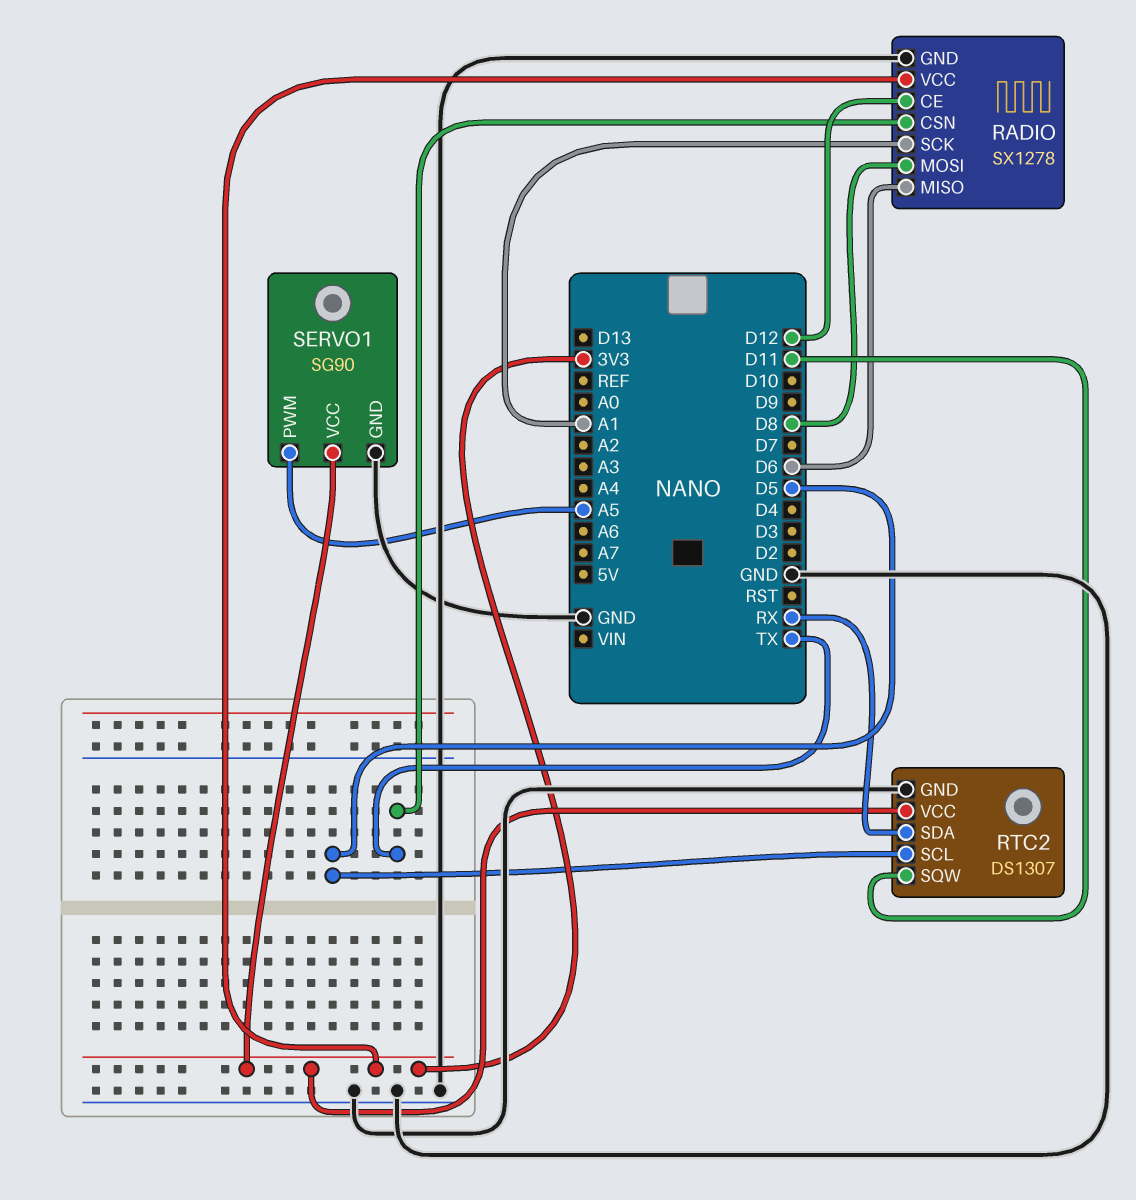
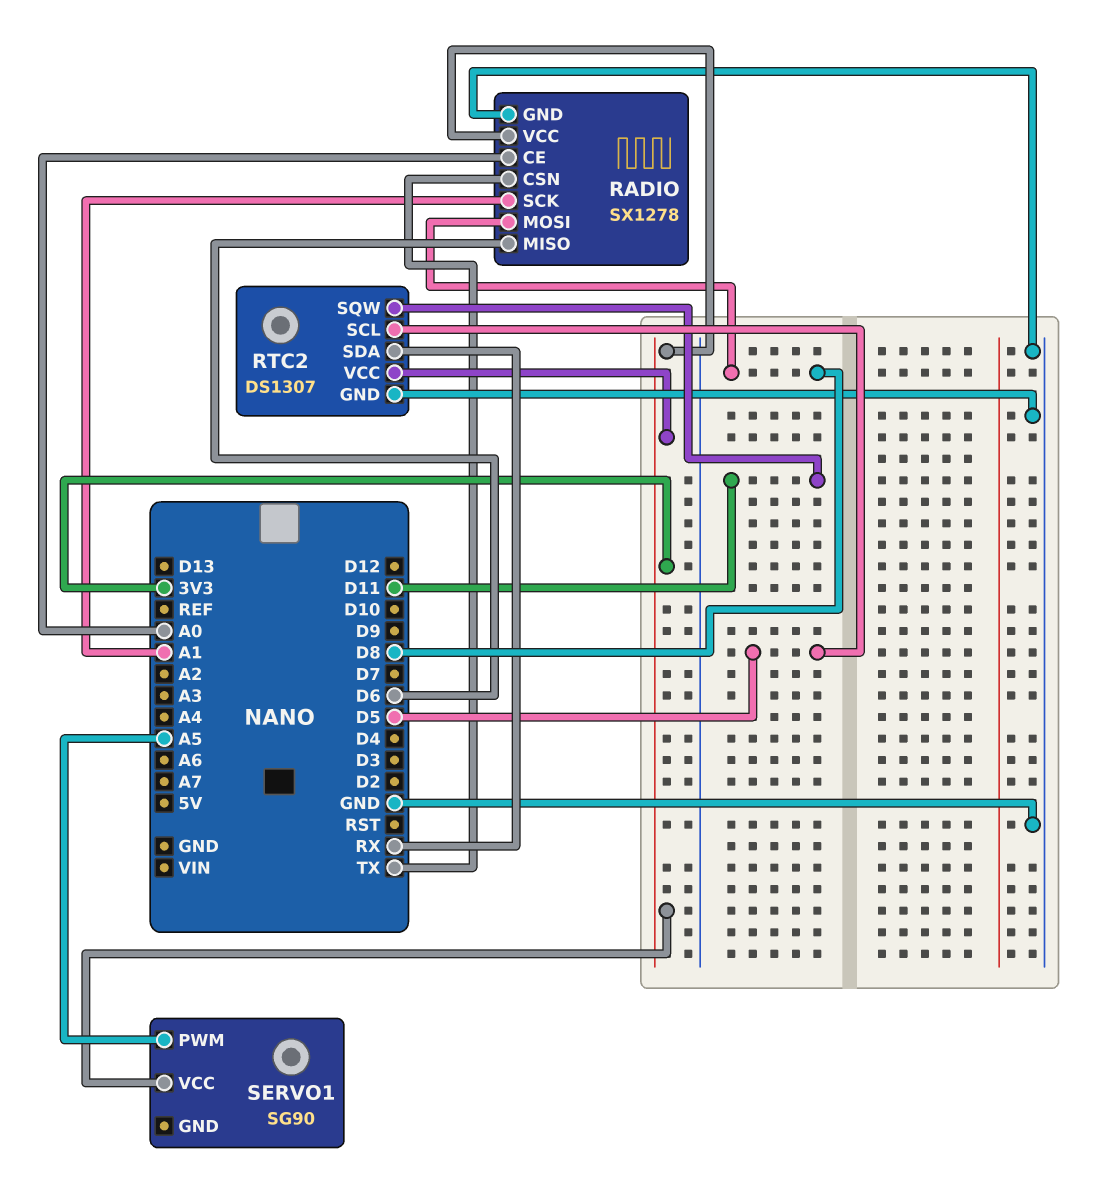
RADIO pin CE: D12 -> A0
SERVO1 pin GND: GND -> none

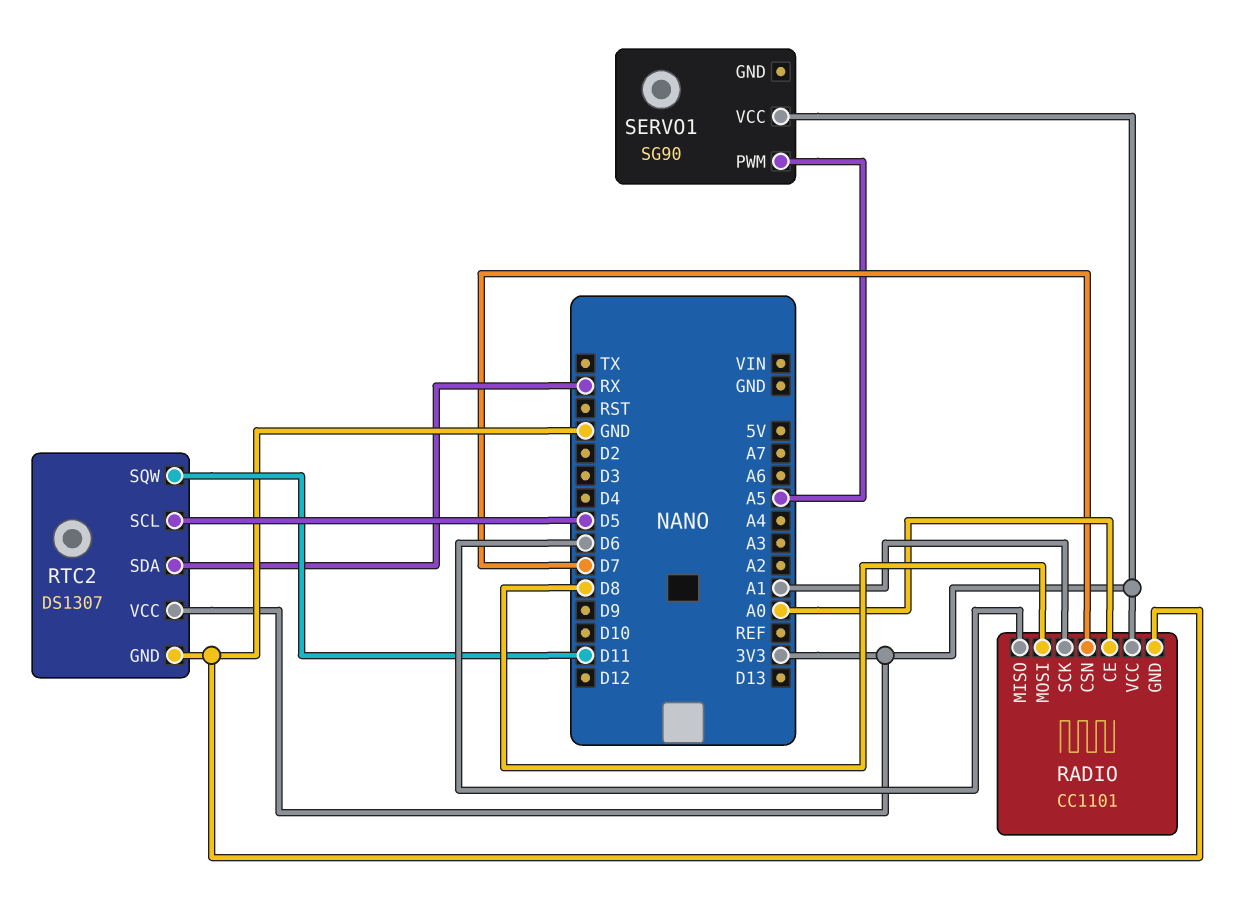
RADIO: SX1278 -> CC1101
RADIO pin CSN: TX -> D7

